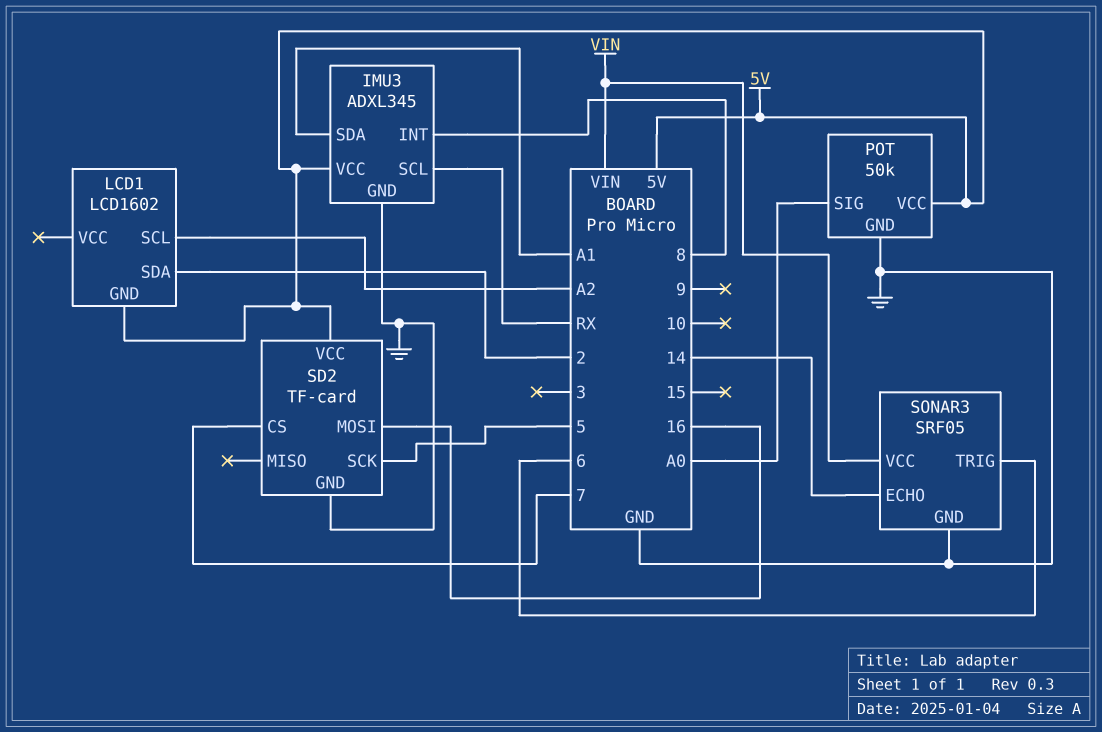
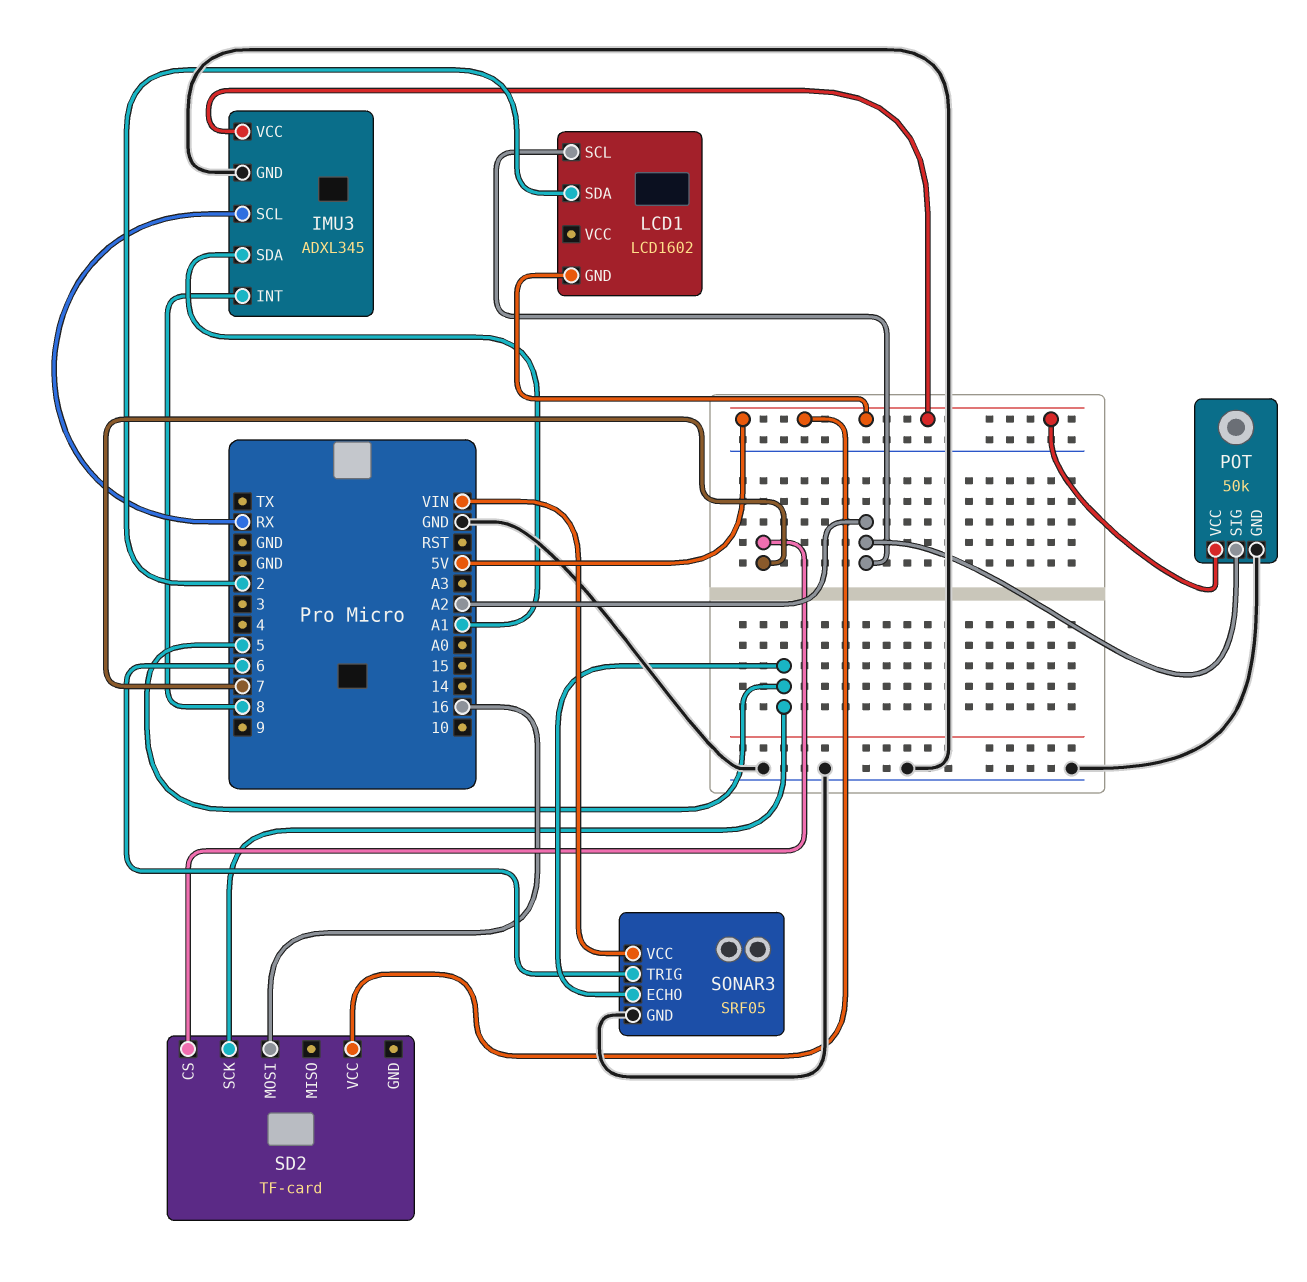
POT pin SIG: A0 -> A2
SD2 pin GND: GND -> none
SONAR3 pin ECHO: 14 -> 5

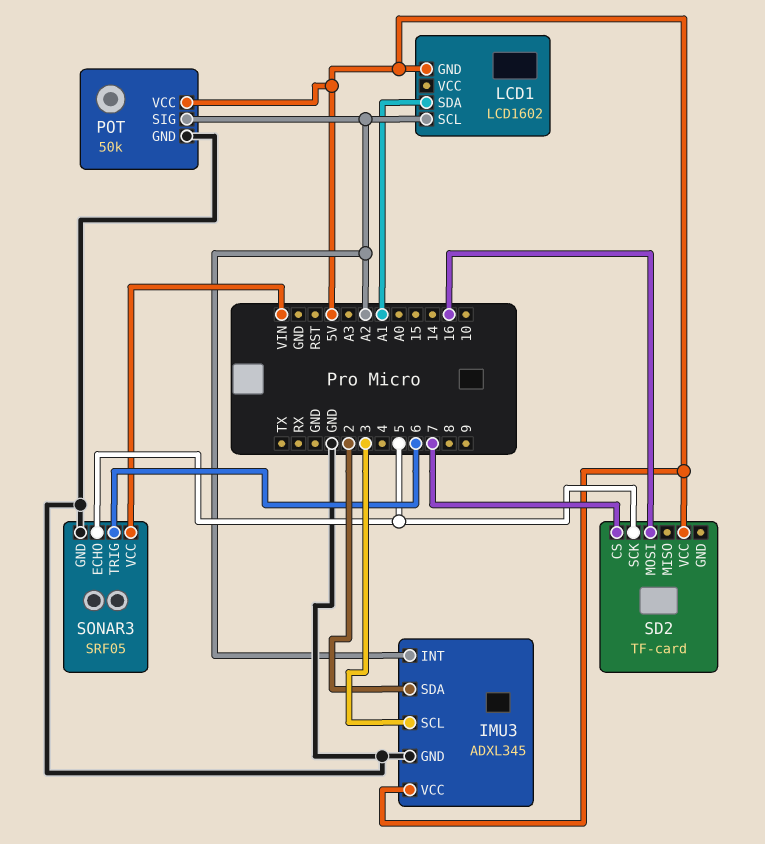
IMU3 pin INT: 8 -> A2
IMU3 pin SCL: RX -> 3
IMU3 pin SDA: A1 -> 2
LCD1 pin SDA: 2 -> A1

